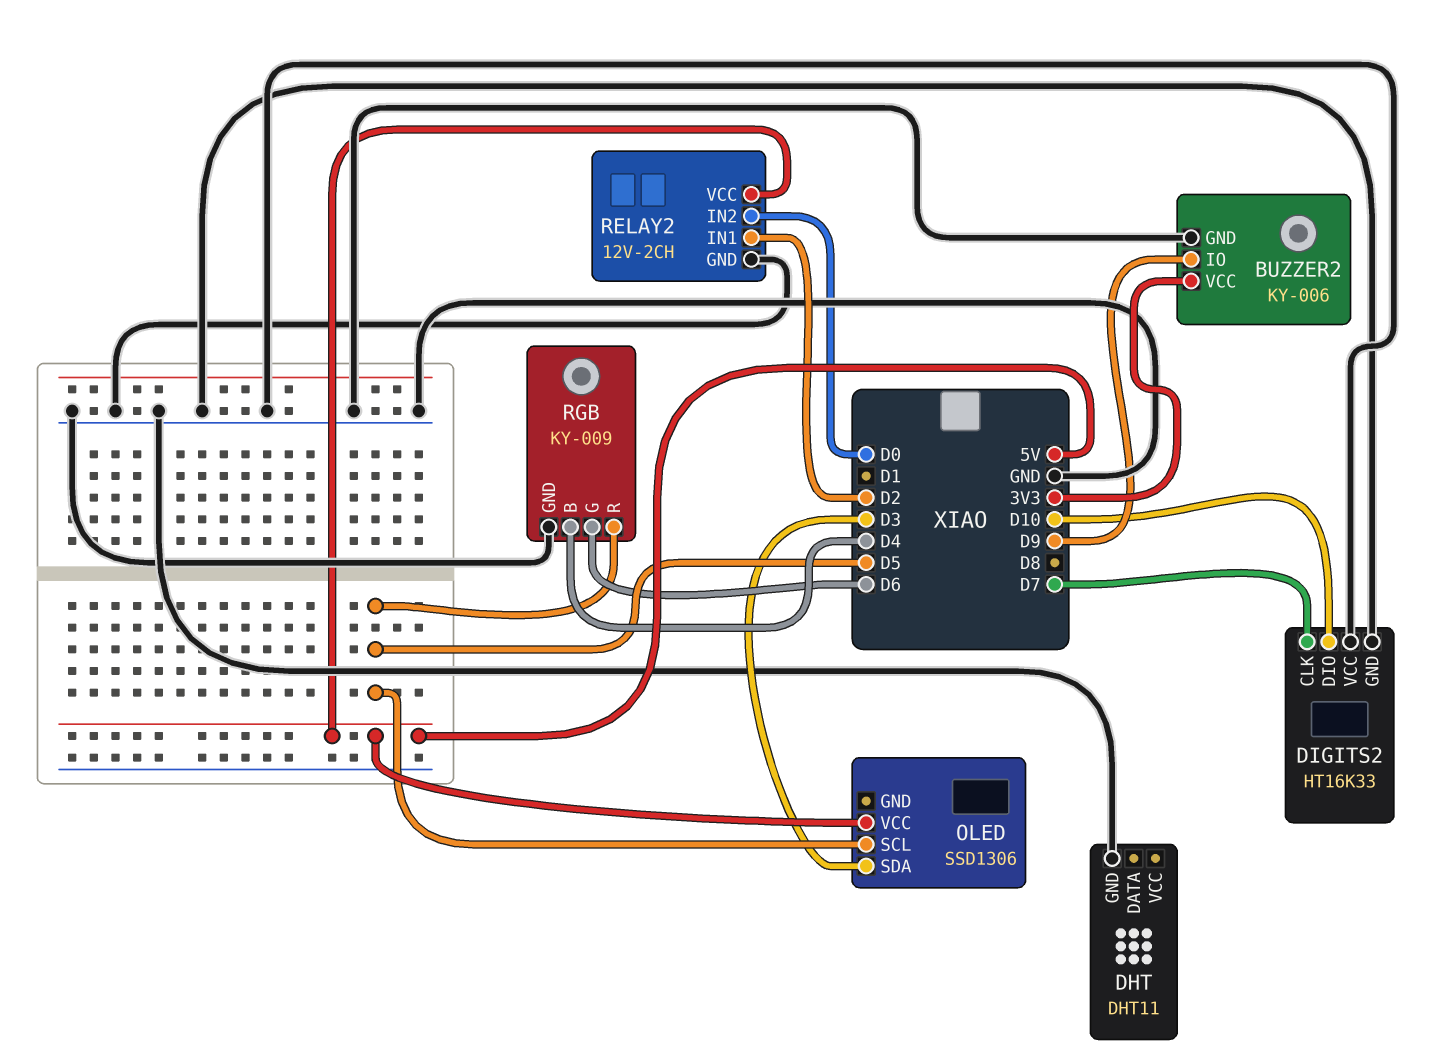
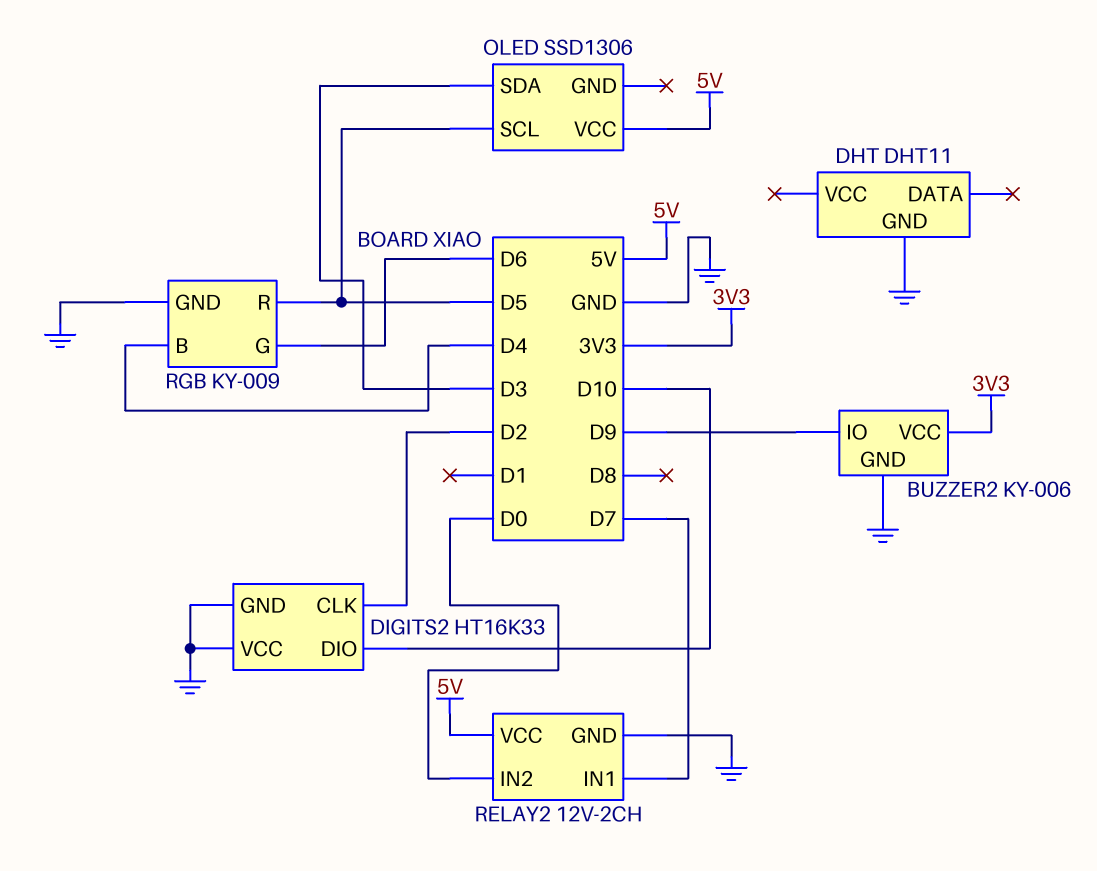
DIGITS2 pin CLK: D7 -> D2
RELAY2 pin IN1: D2 -> D7

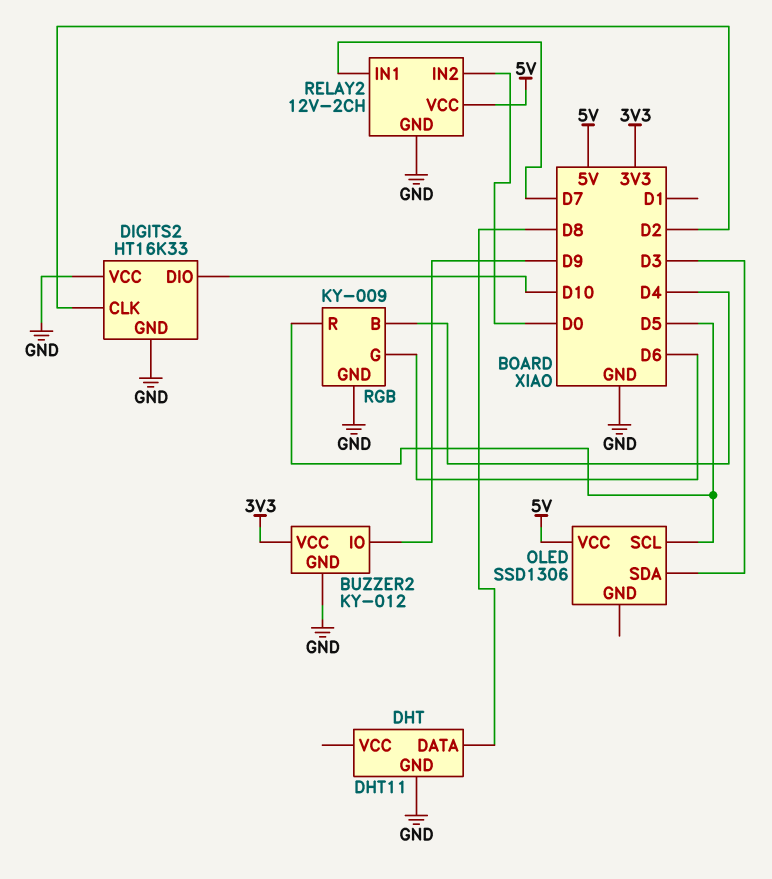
BUZZER2: KY-006 -> KY-012
DHT pin DATA: none -> D8

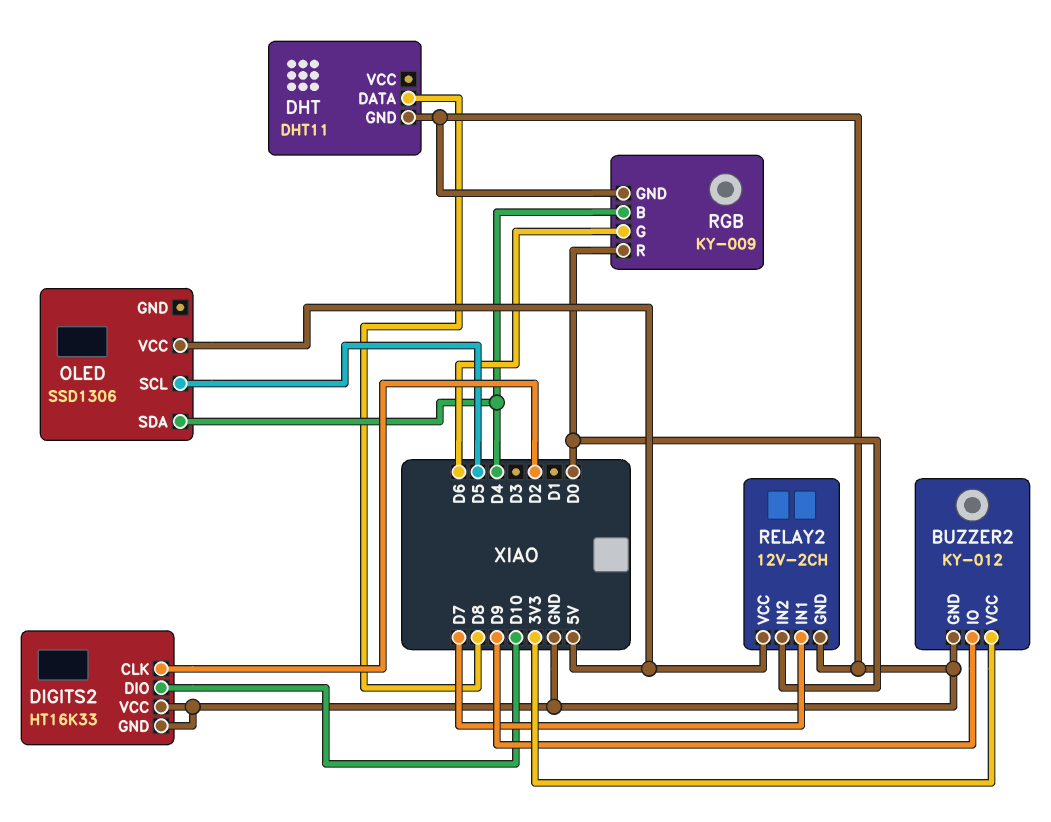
OLED pin SDA: D3 -> D4
RGB pin R: D5 -> D0

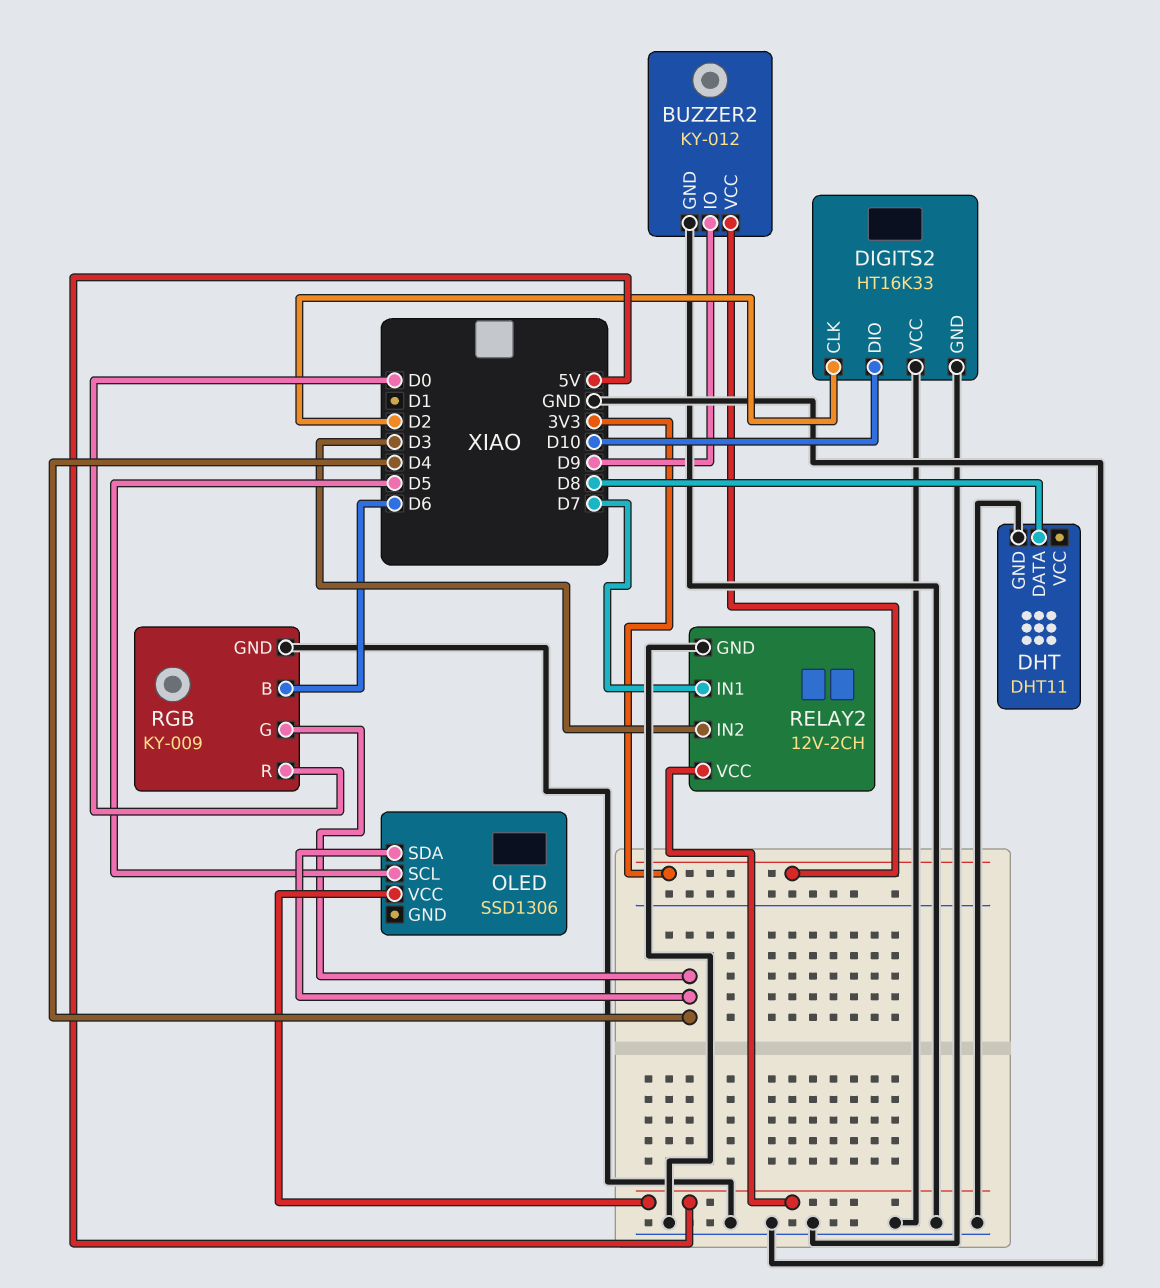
RELAY2 pin IN2: D0 -> D3
RGB pin B: D4 -> D6
RGB pin G: D6 -> D4

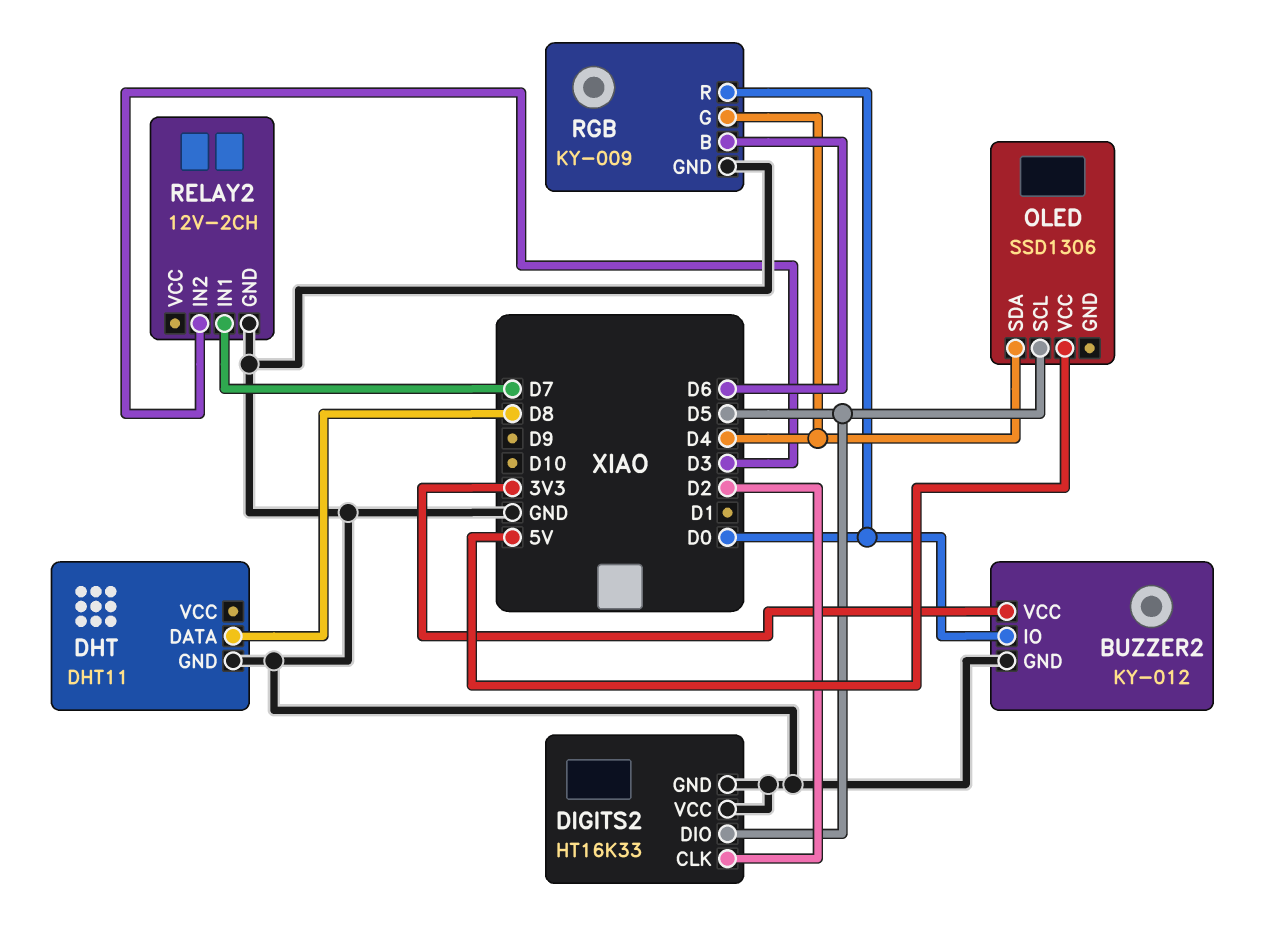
BUZZER2 pin IO: D9 -> D0
DIGITS2 pin DIO: D10 -> D5
RELAY2 pin VCC: 5V -> none

